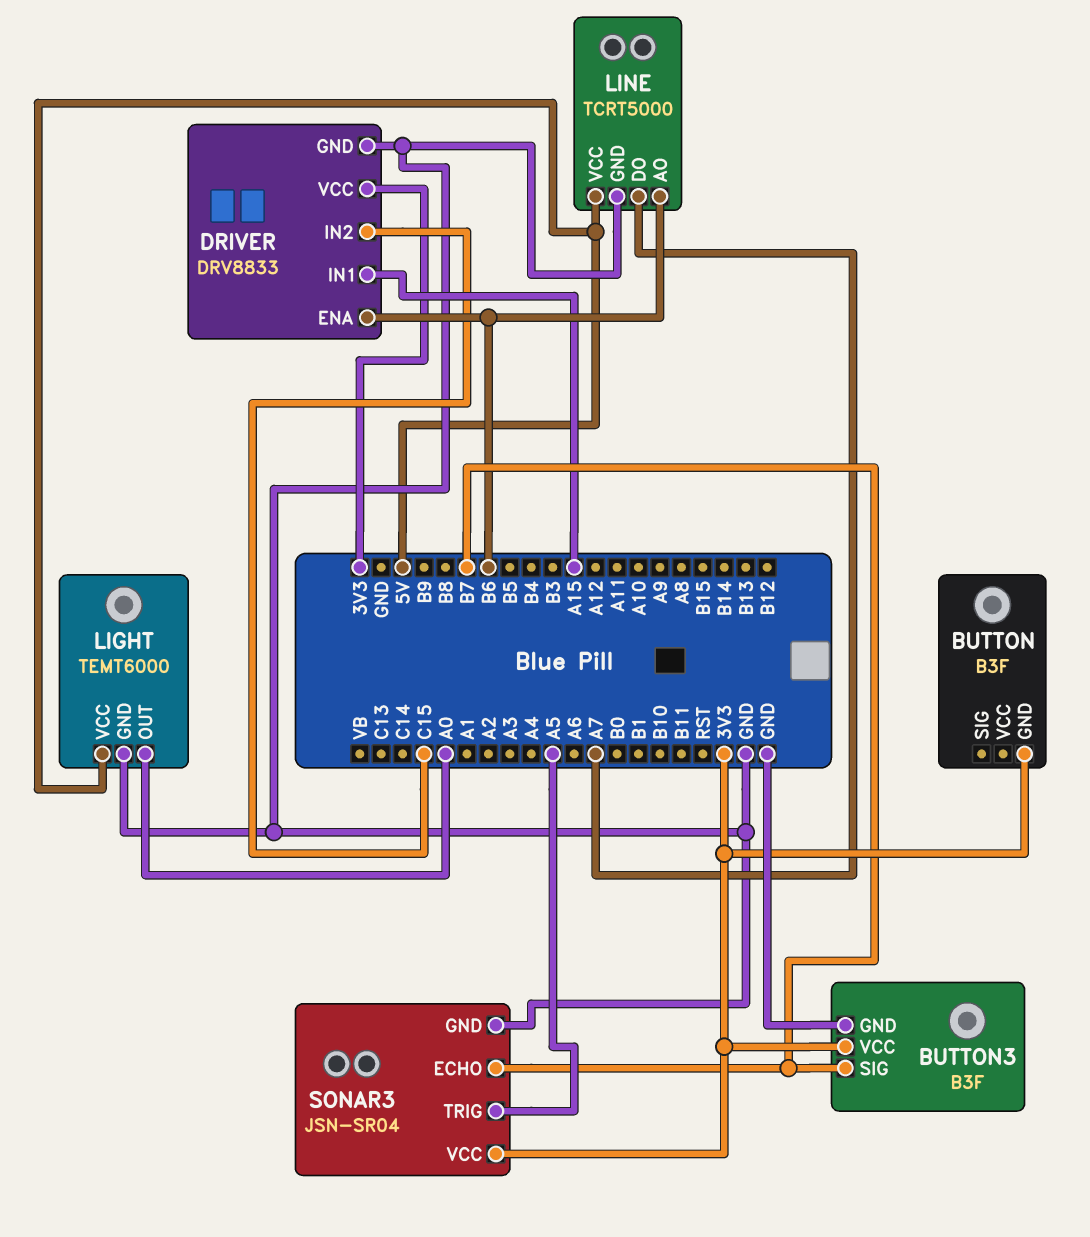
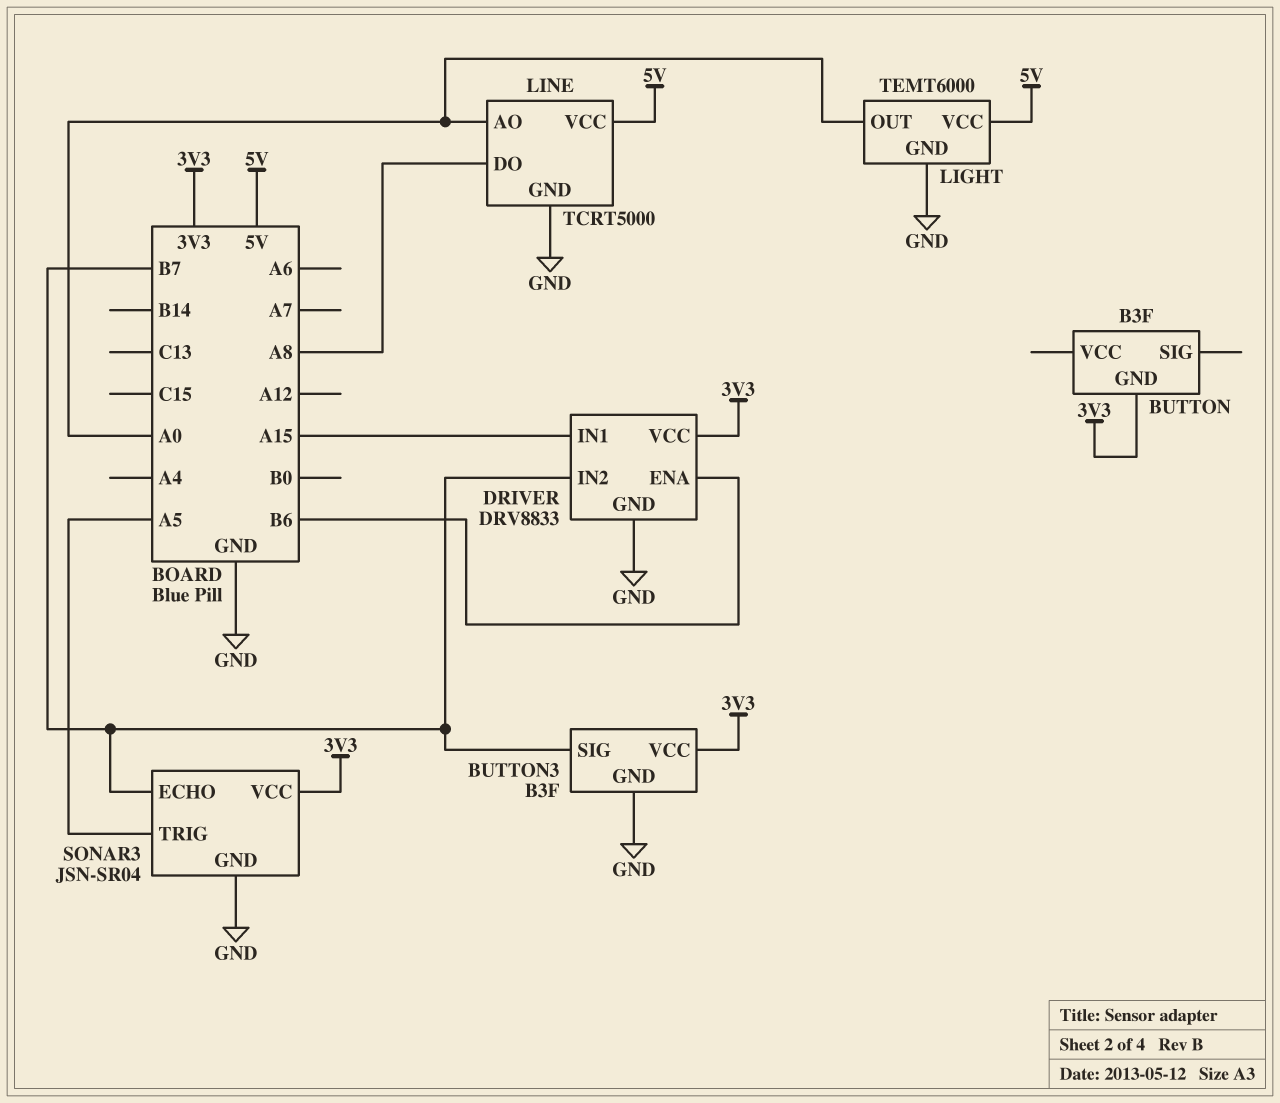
DRIVER pin IN2: C15 -> B7
LINE pin AO: B6 -> A0
LINE pin DO: A7 -> A8

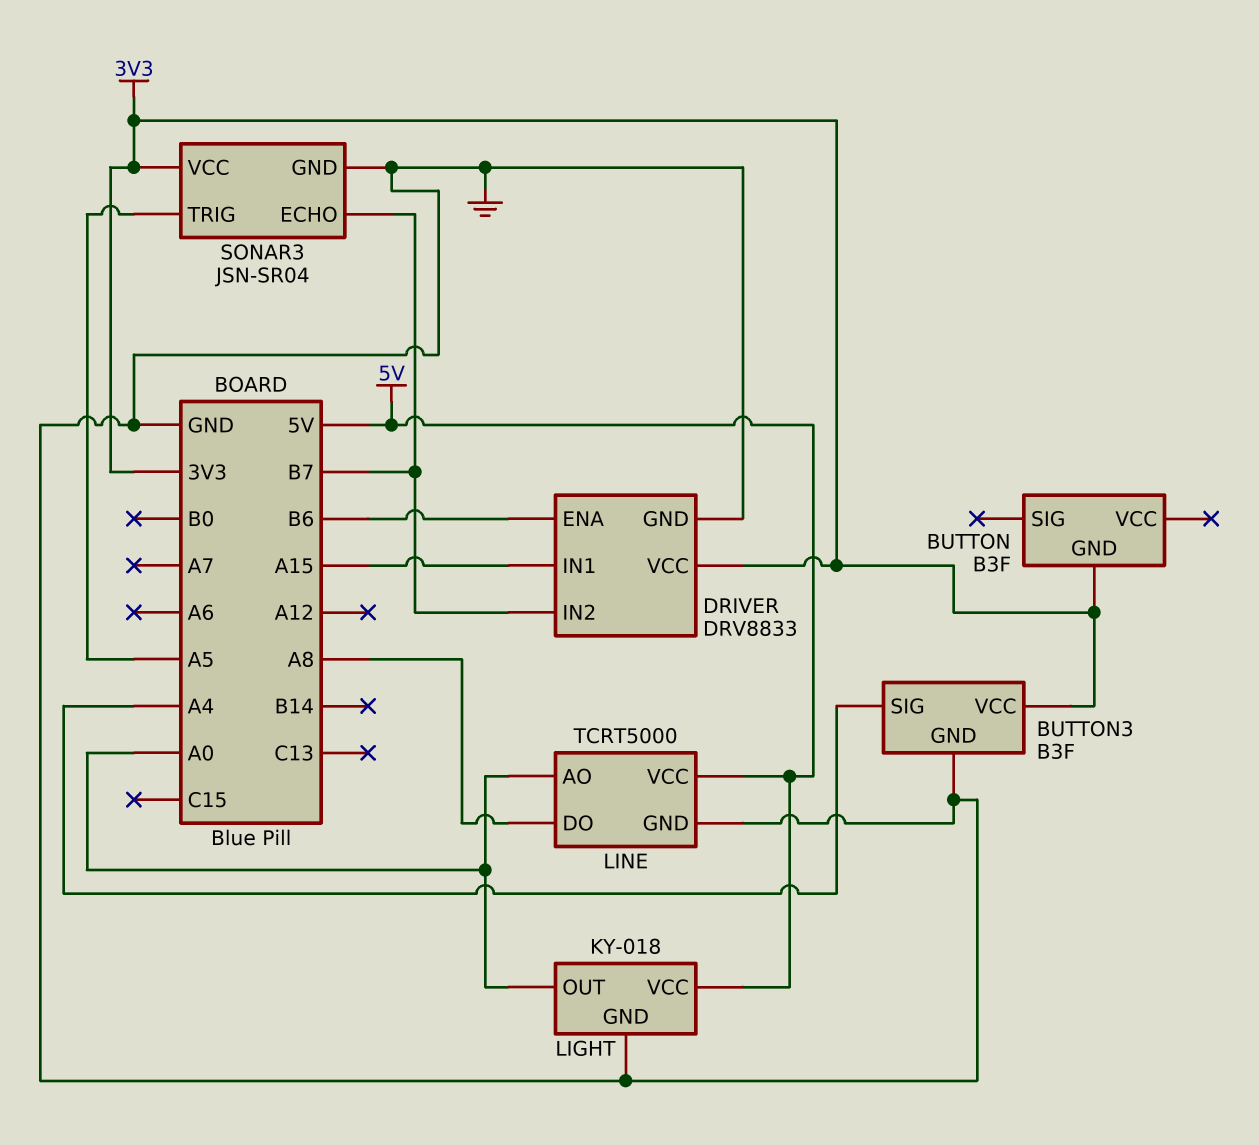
BUTTON3 pin SIG: B7 -> A4
LIGHT: TEMT6000 -> KY-018

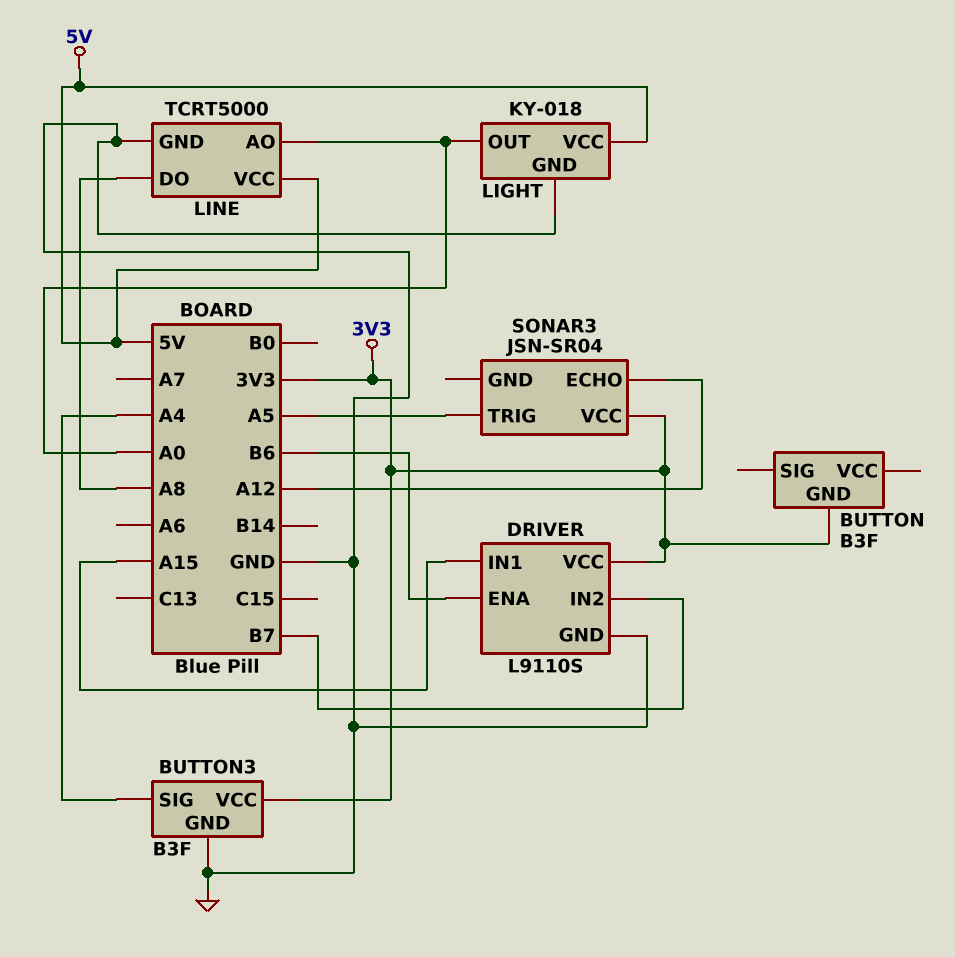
DRIVER: DRV8833 -> L9110S
SONAR3 pin ECHO: B7 -> A12
SONAR3 pin GND: GND -> none

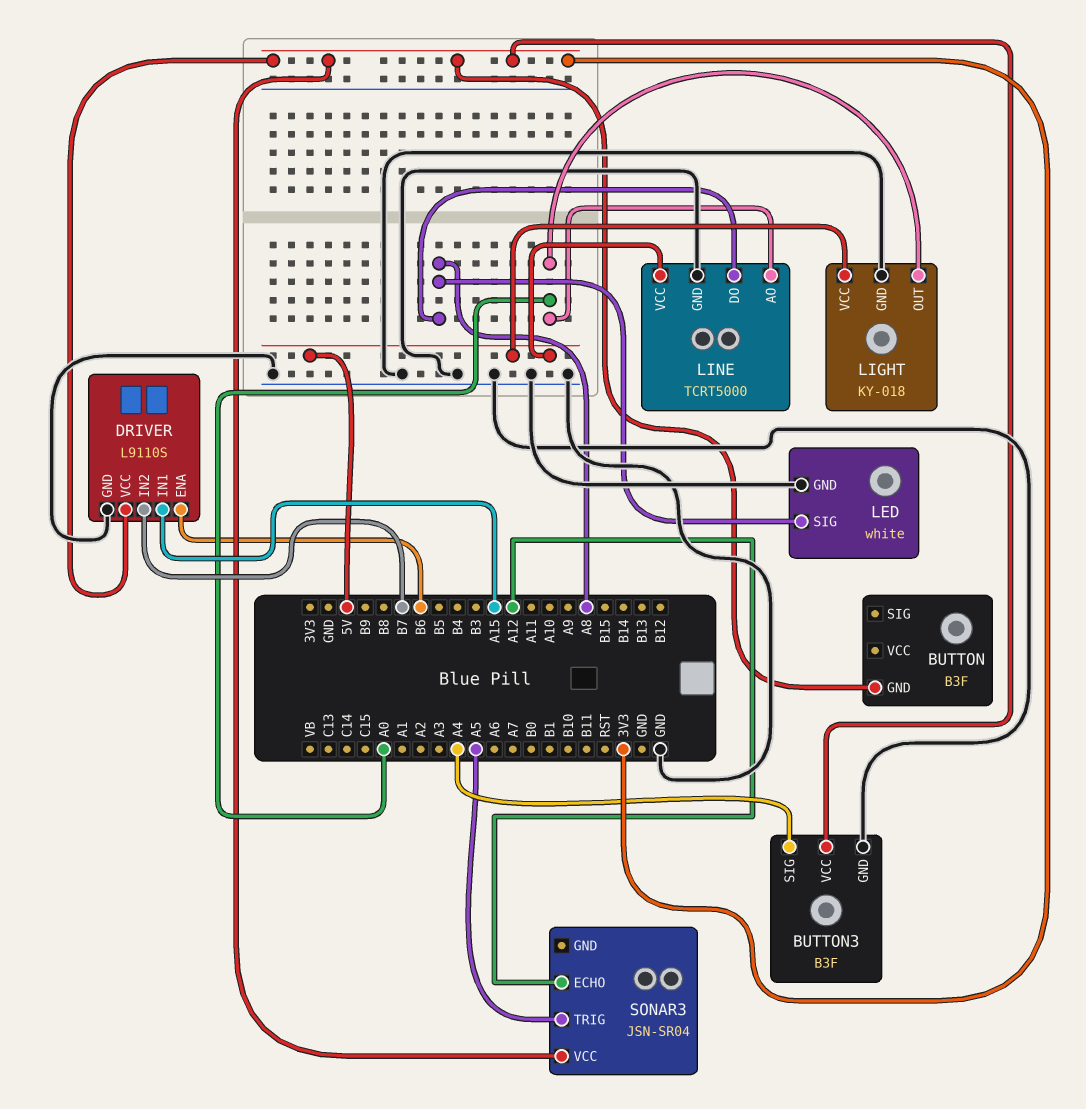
LED: none -> white
LED pin GND: none -> GND
LED pin SIG: none -> A8

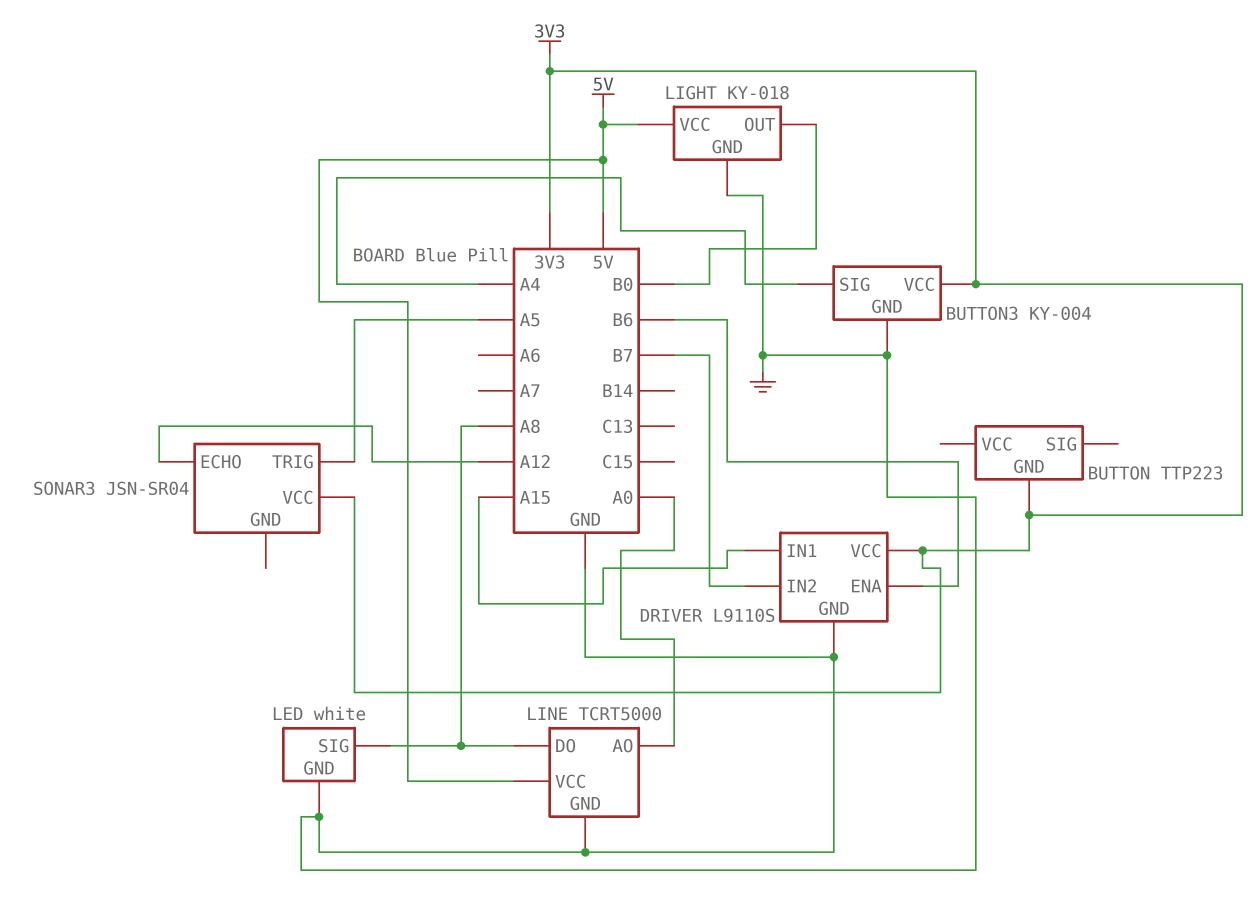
BUTTON: B3F -> TTP223
BUTTON3: B3F -> KY-004
LIGHT pin OUT: A0 -> B0

